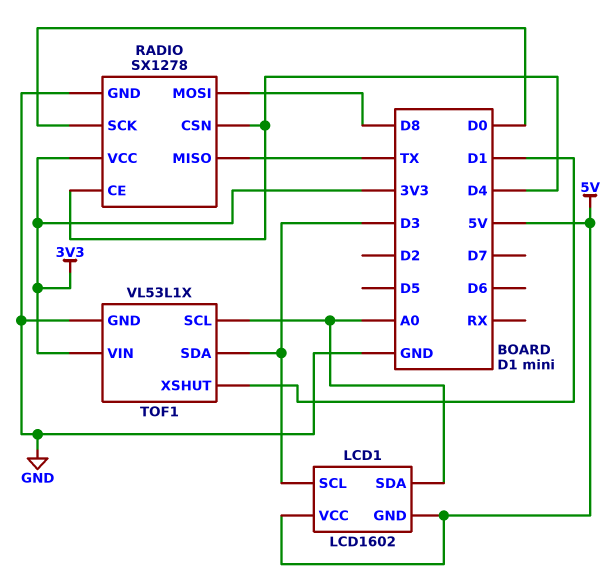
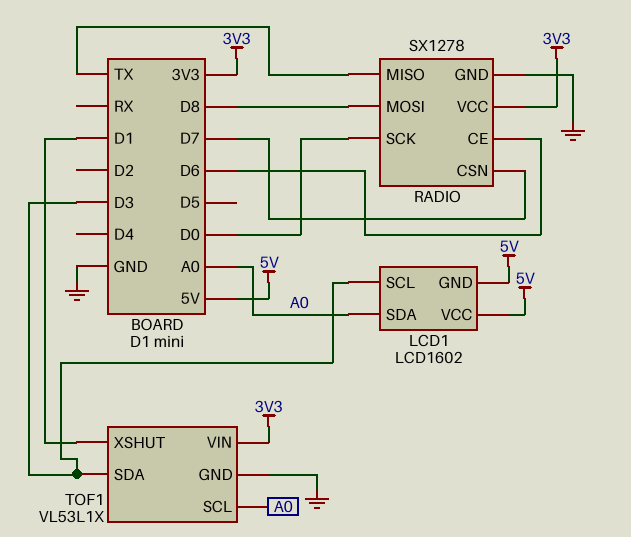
RADIO pin CE: D4 -> D6
RADIO pin CSN: D4 -> D7

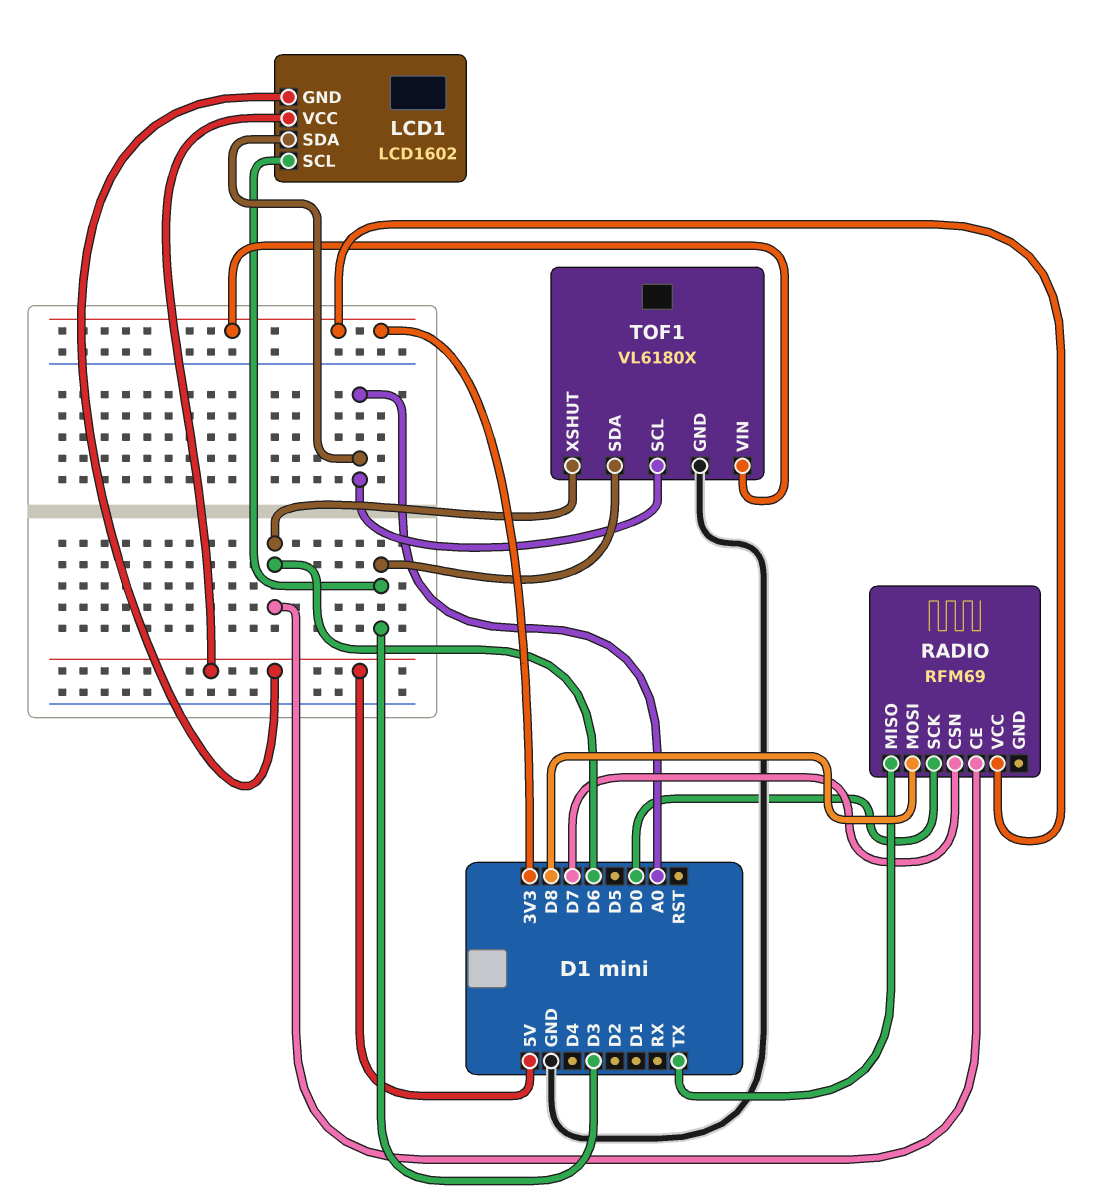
RADIO: SX1278 -> RFM69
RADIO pin GND: GND -> none
TOF1: VL53L1X -> VL6180X
TOF1 pin XSHUT: D1 -> D6

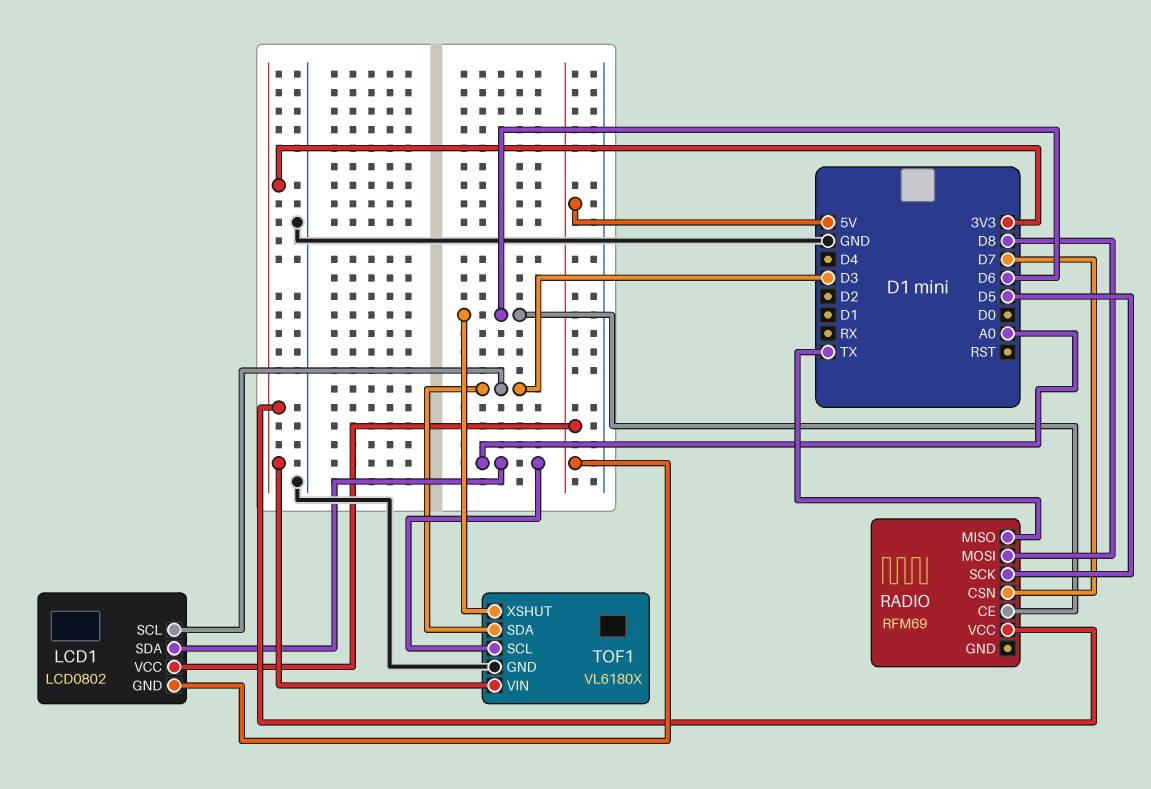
LCD1: LCD1602 -> LCD0802
RADIO pin SCK: D0 -> D5

